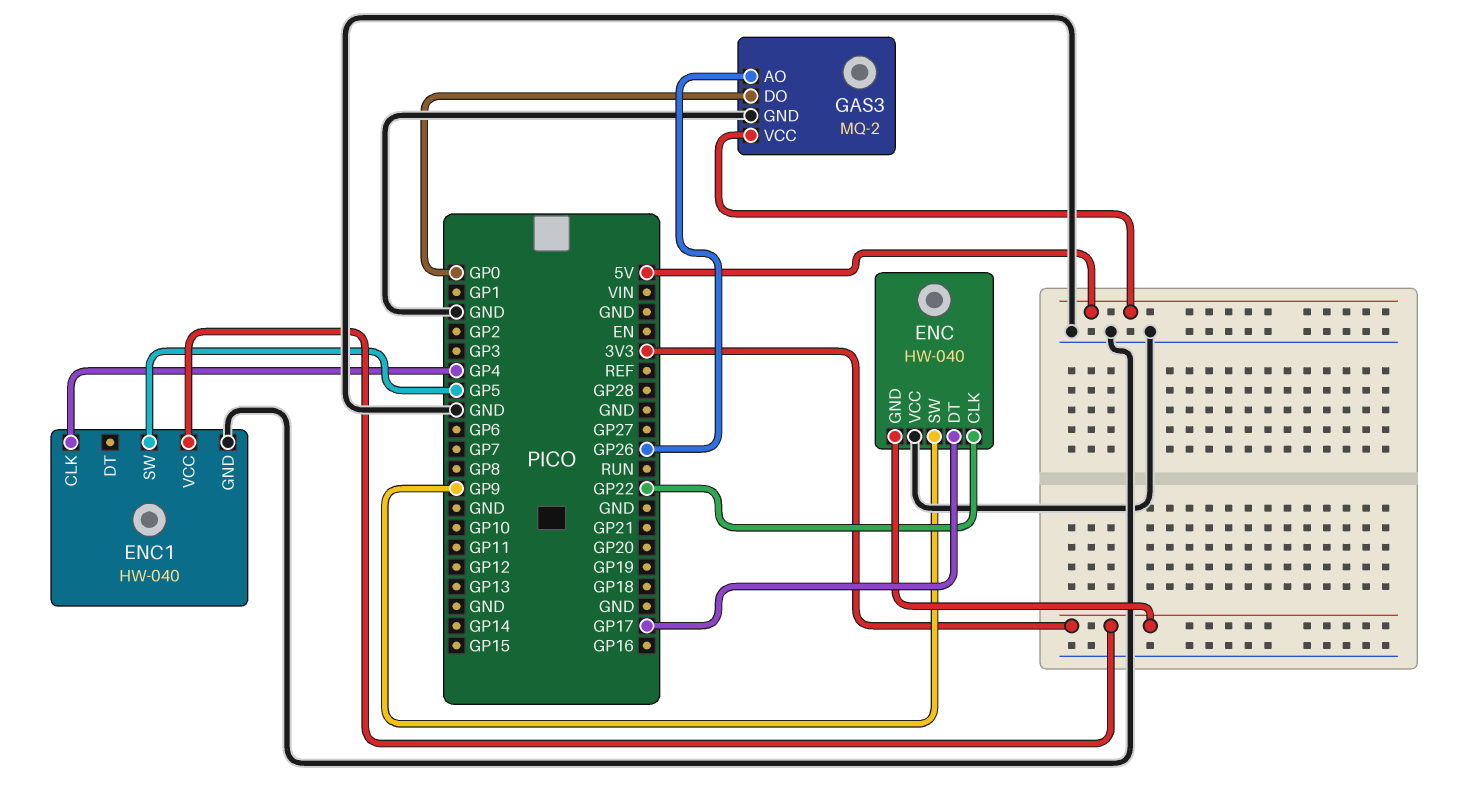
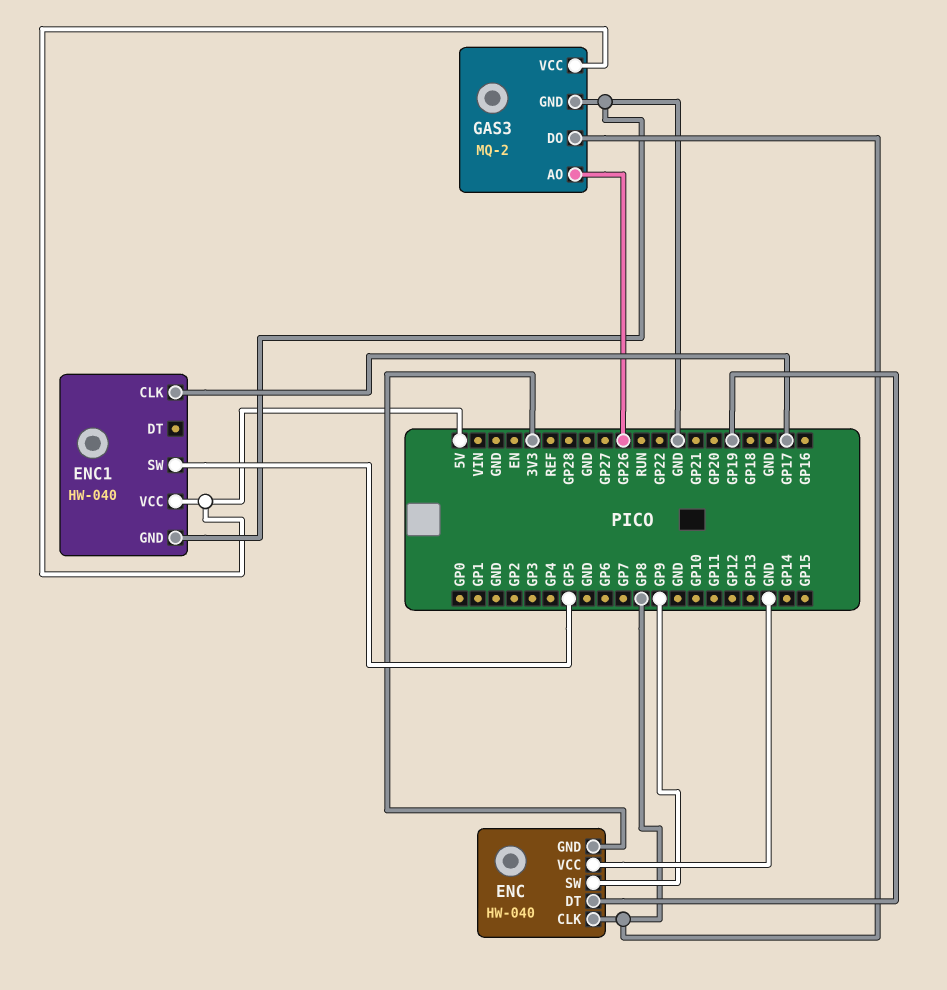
ENC pin CLK: GP22 -> GP8
ENC pin DT: GP17 -> GP19
ENC1 pin CLK: GP4 -> GP17
ENC1 pin VCC: 3V3 -> 5V
GAS3 pin DO: GP0 -> GP8

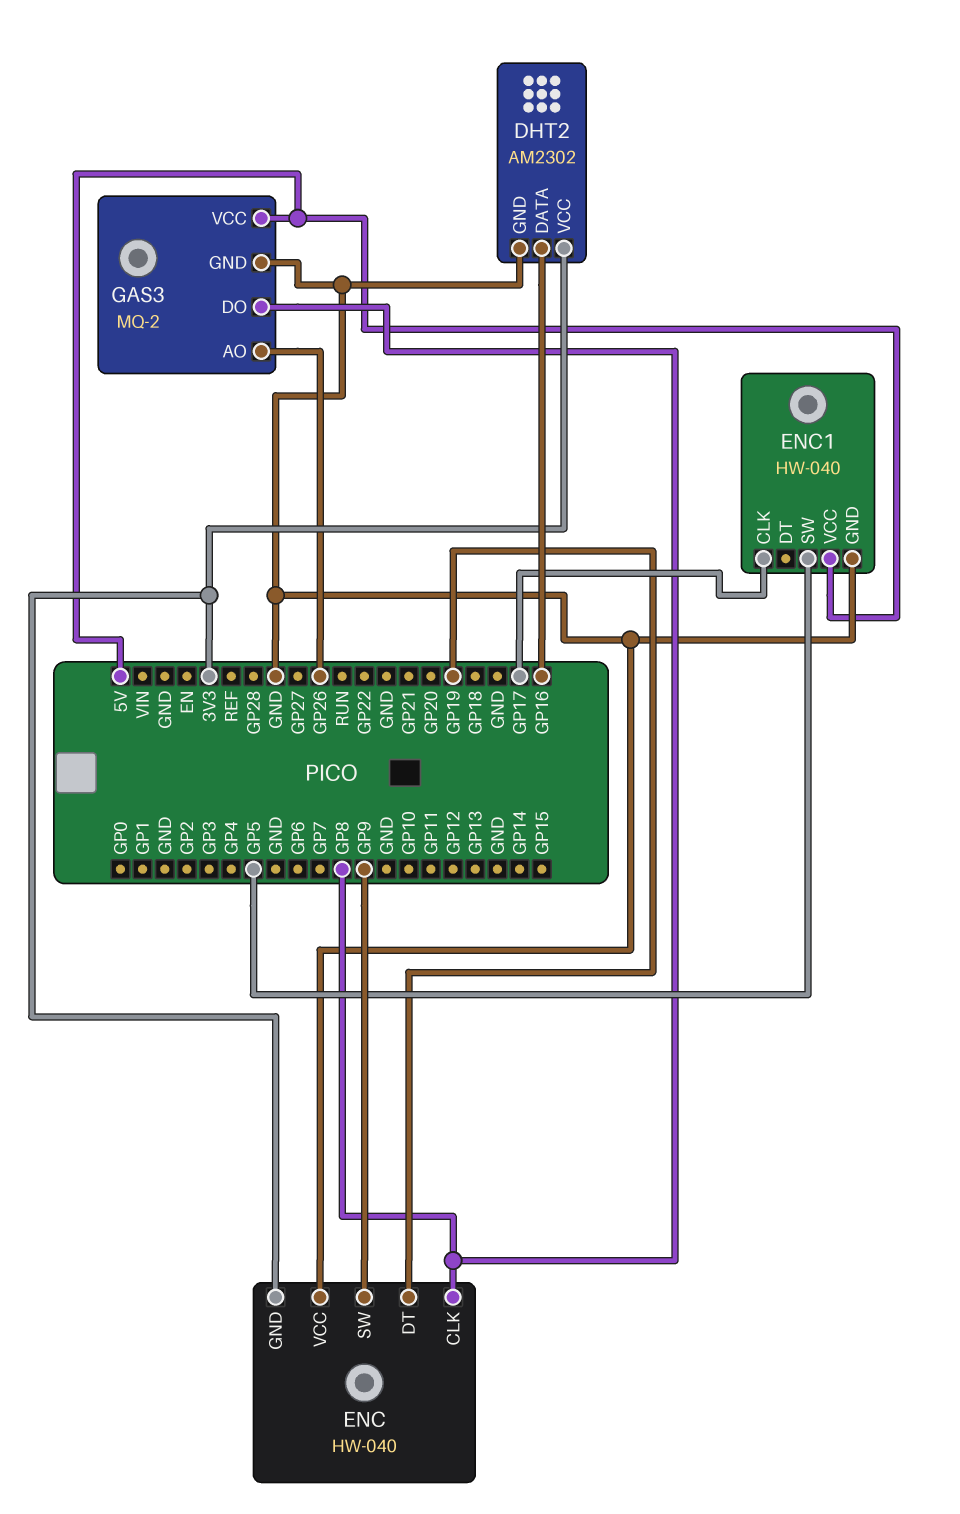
DHT2: none -> AM2302
DHT2 pin DATA: none -> GP16
DHT2 pin GND: none -> GND
DHT2 pin VCC: none -> 3V3

